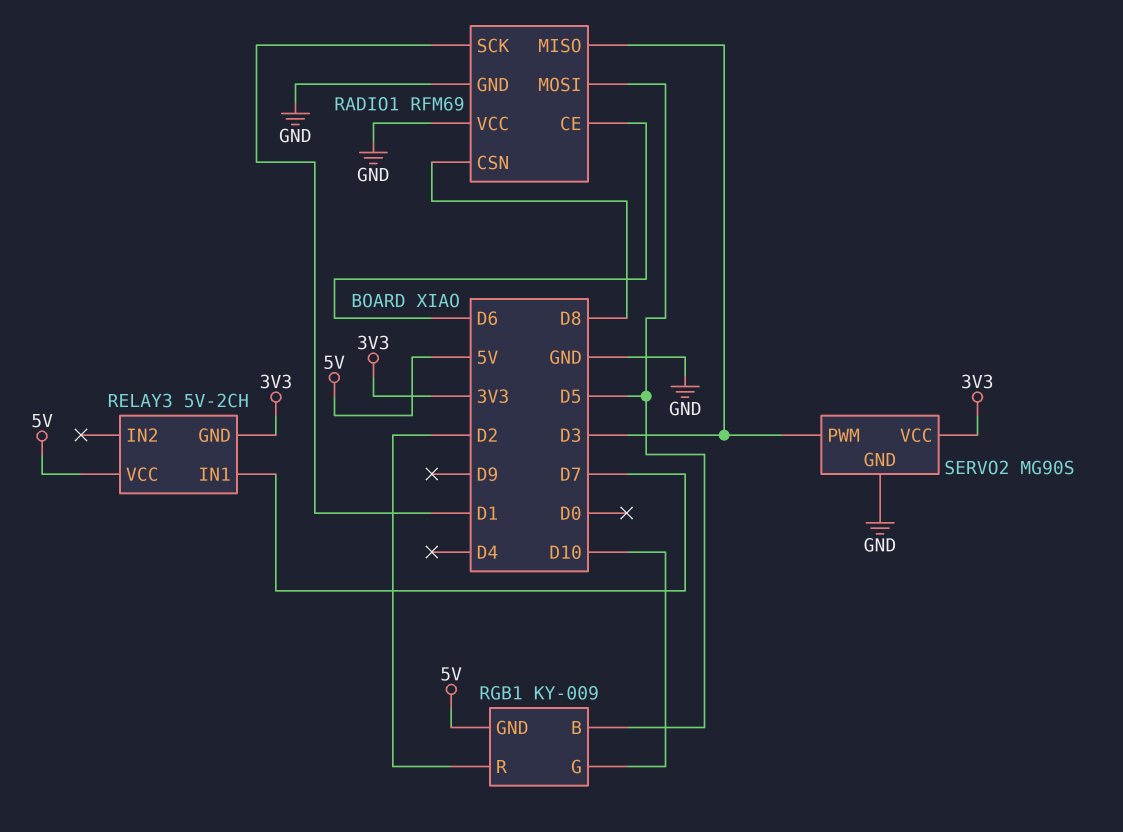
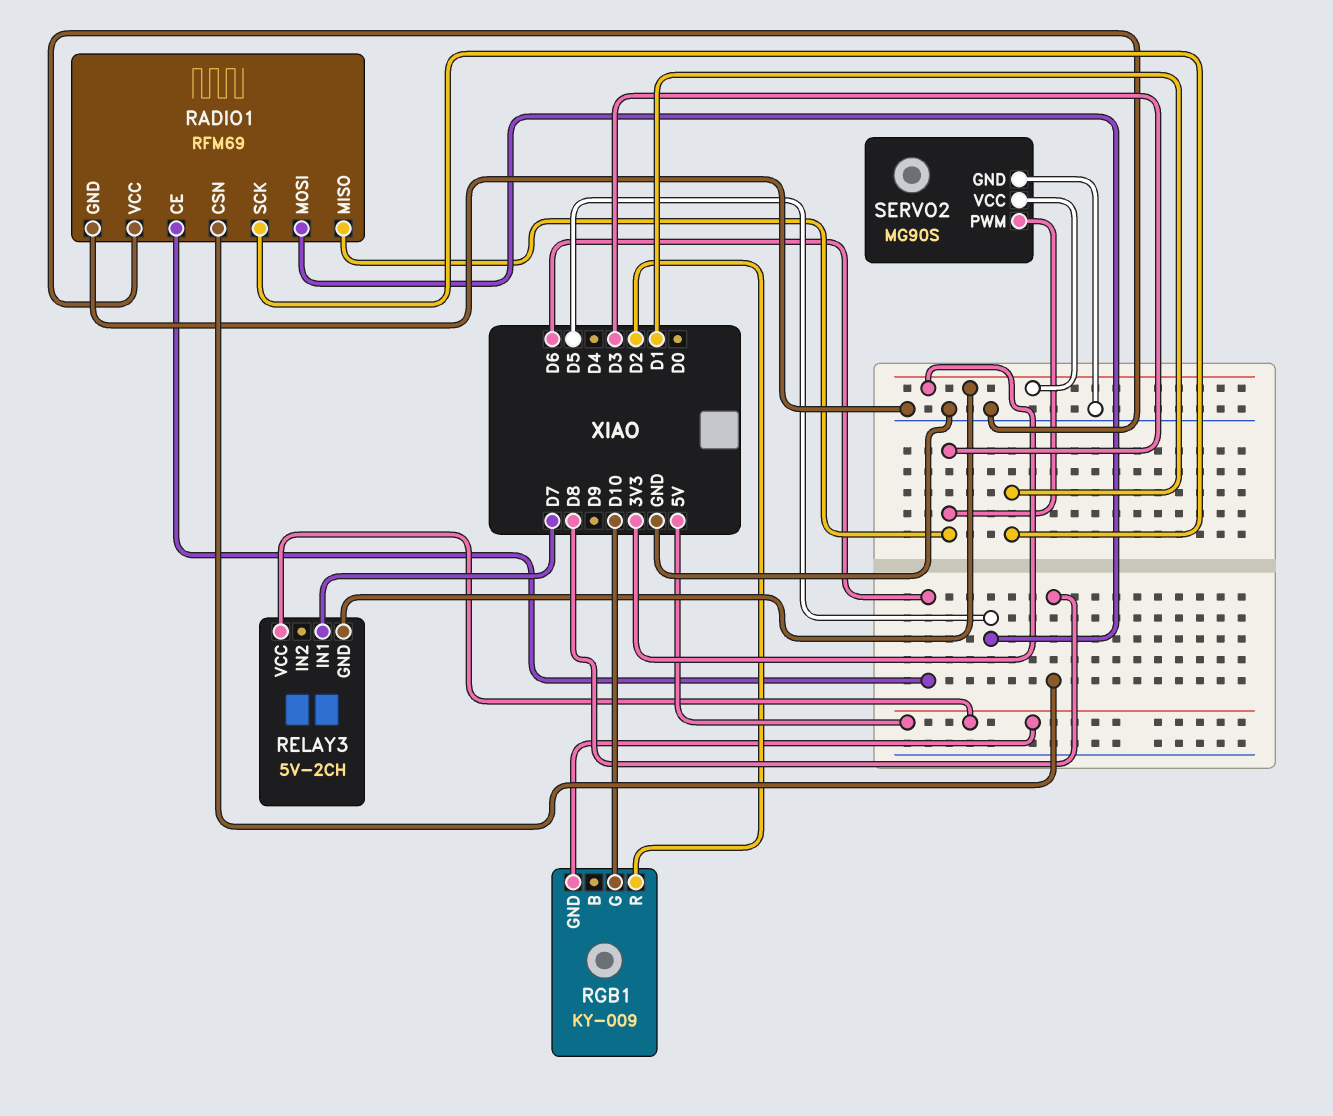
RGB1 pin B: D5 -> none

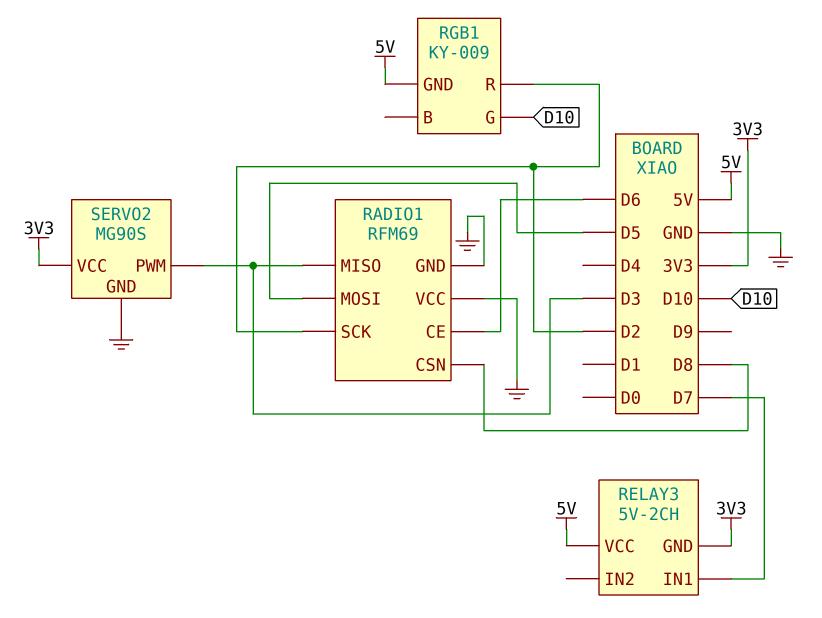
RADIO1 pin SCK: D1 -> D2

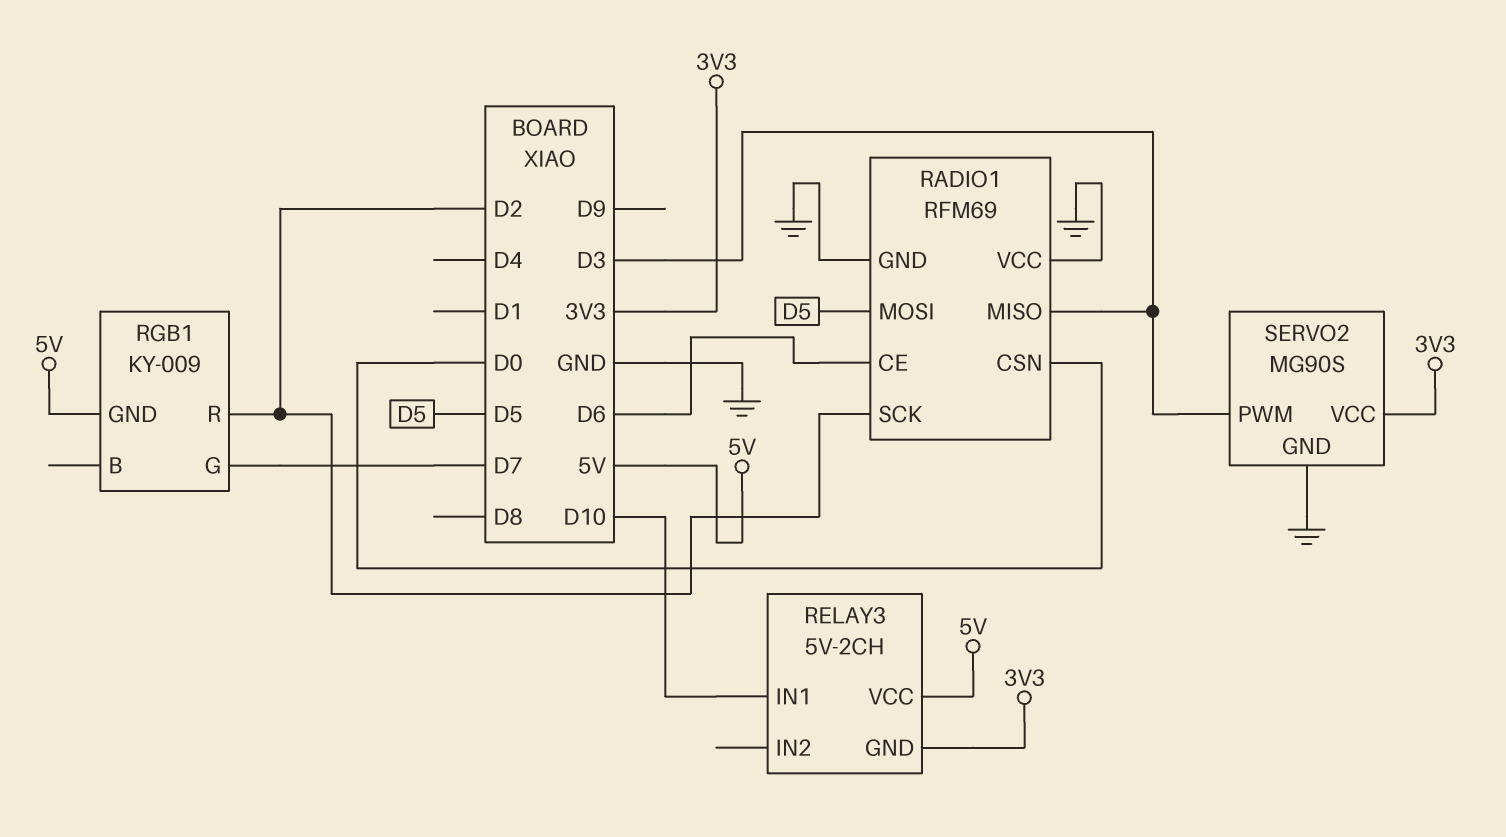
RADIO1 pin CSN: D8 -> D0
RELAY3 pin IN1: D7 -> D10
RGB1 pin G: D10 -> D7

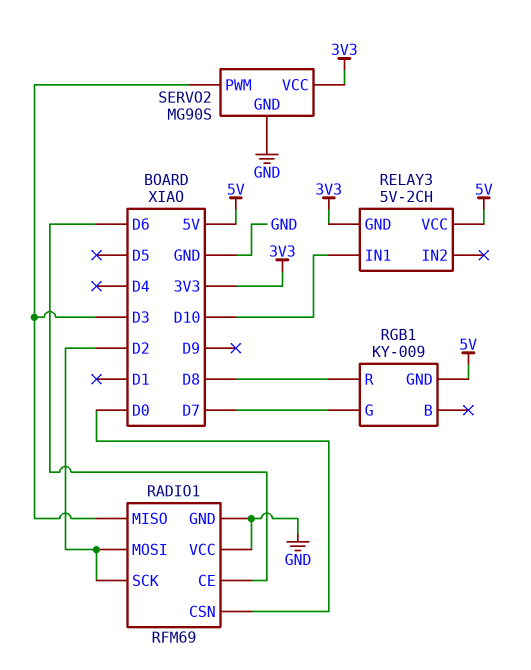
RADIO1 pin MOSI: D5 -> D2
RGB1 pin R: D2 -> D8

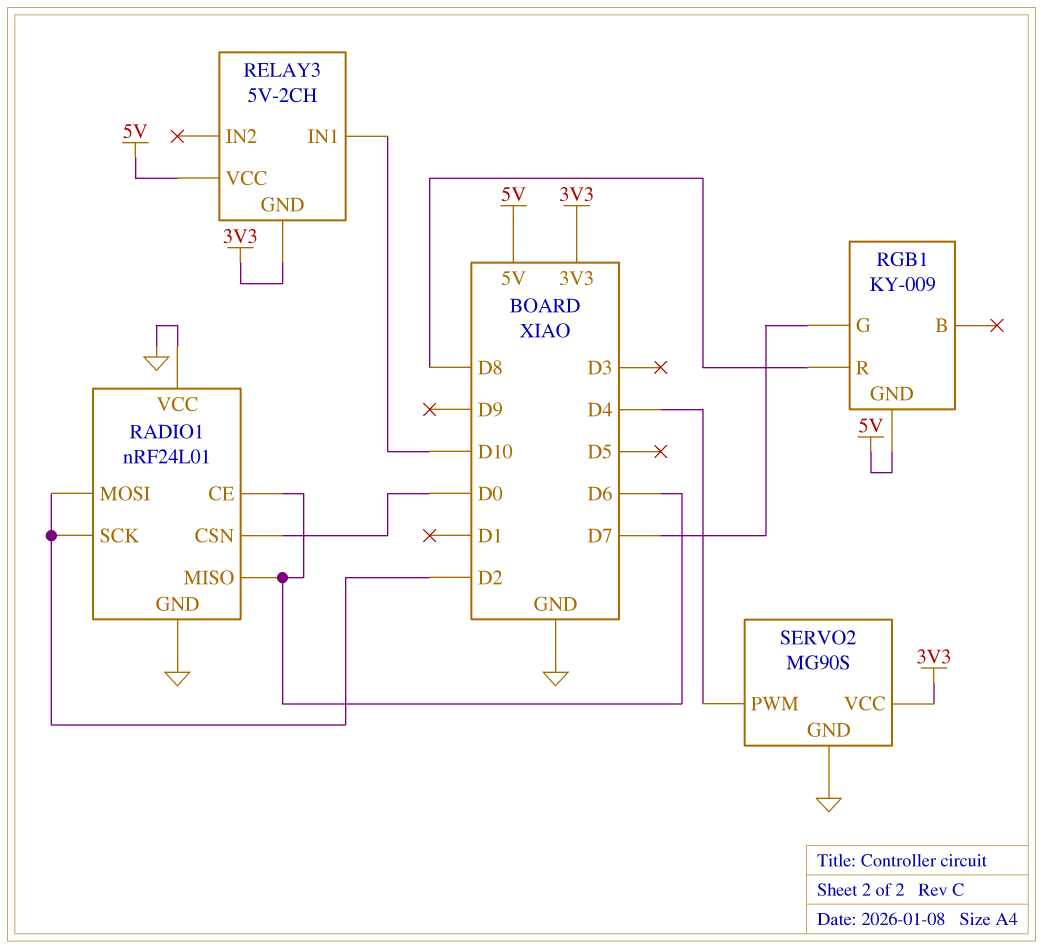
RADIO1: RFM69 -> nRF24L01
RADIO1 pin MISO: D3 -> D6
SERVO2 pin PWM: D3 -> D4

